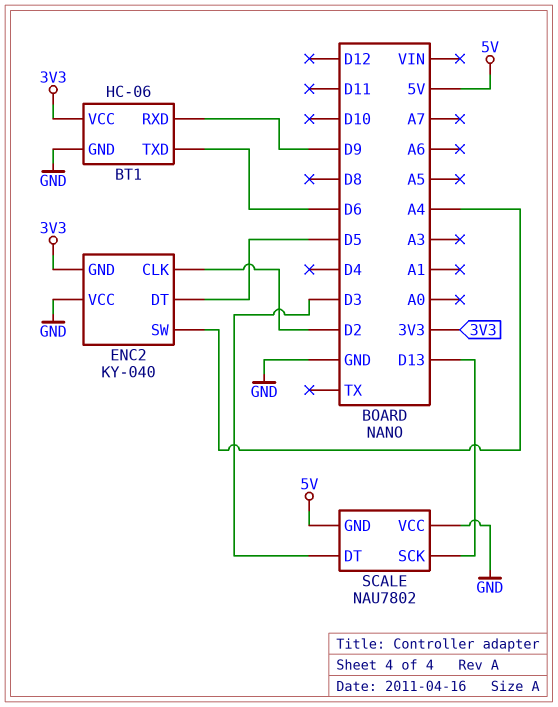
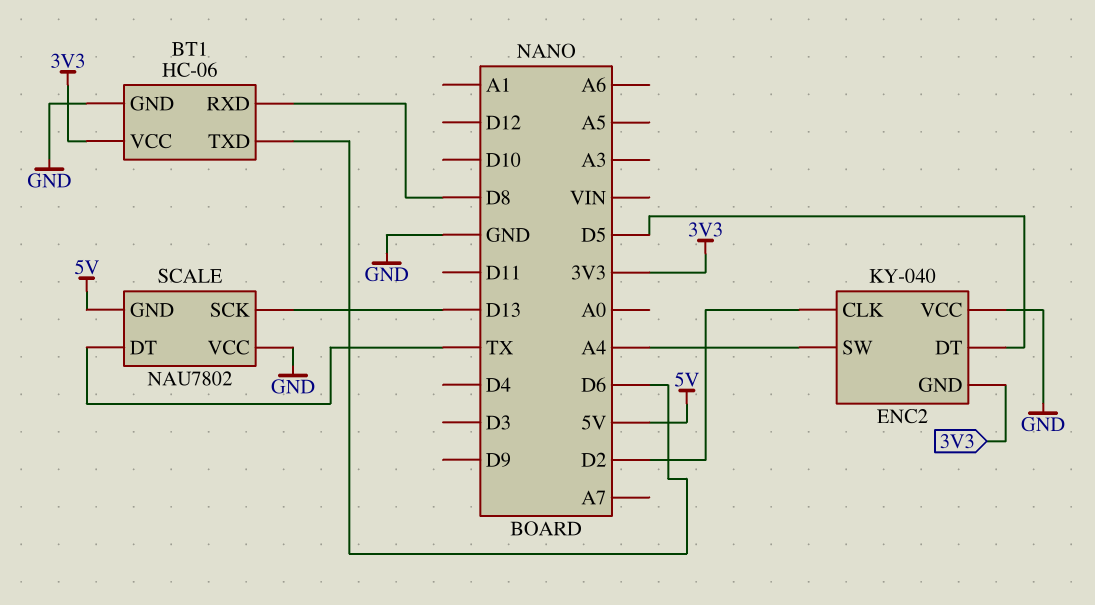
BT1 pin RXD: D9 -> D8
SCALE pin DT: D3 -> TX

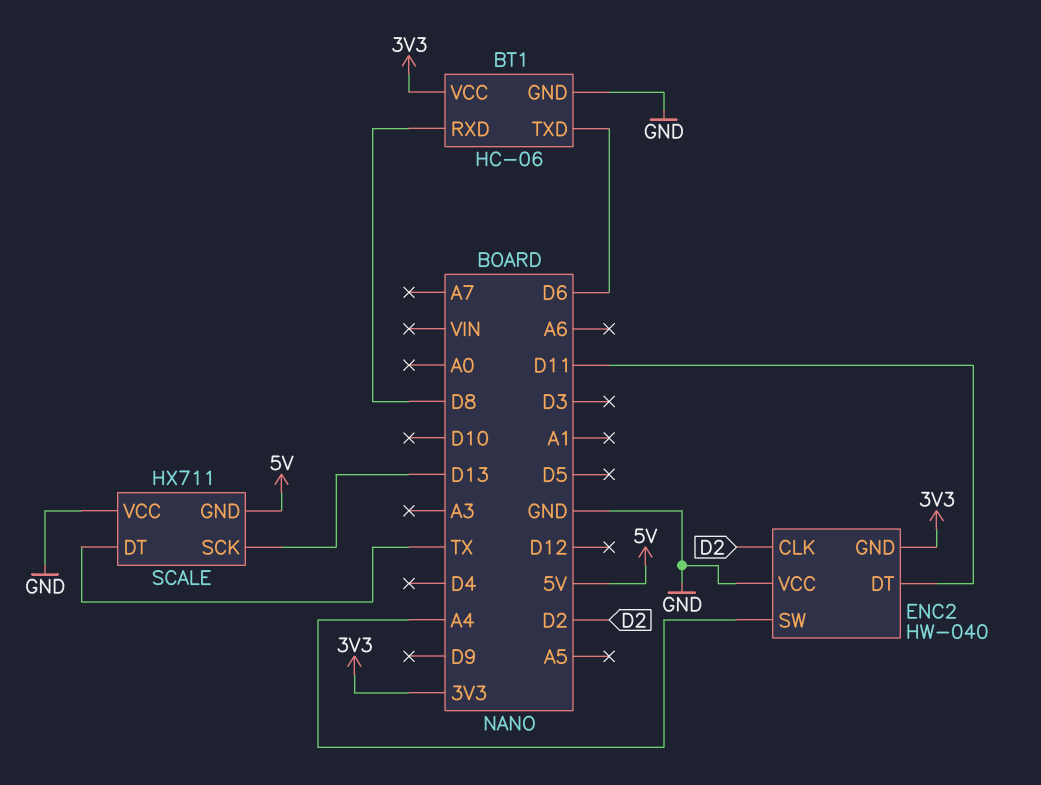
ENC2: KY-040 -> HW-040
ENC2 pin DT: D5 -> D11
SCALE: NAU7802 -> HX711

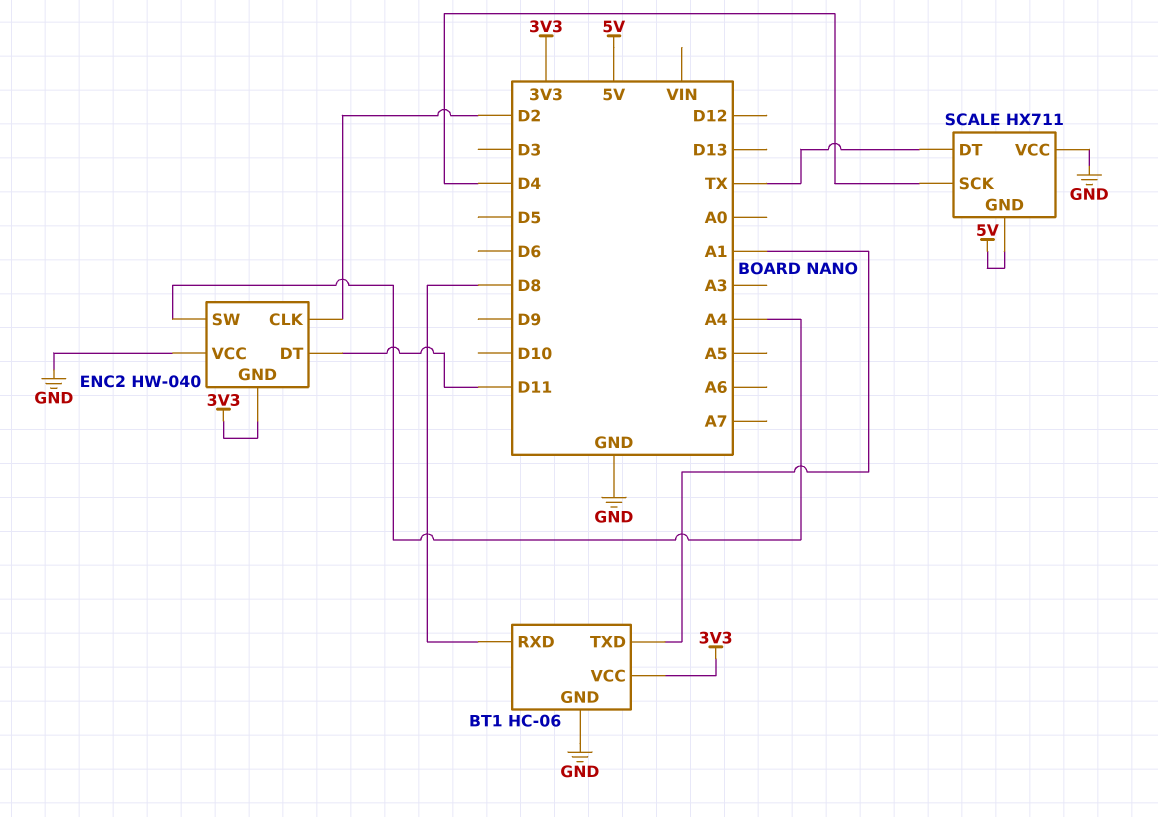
BT1 pin TXD: D6 -> A1
SCALE pin SCK: D13 -> D4

